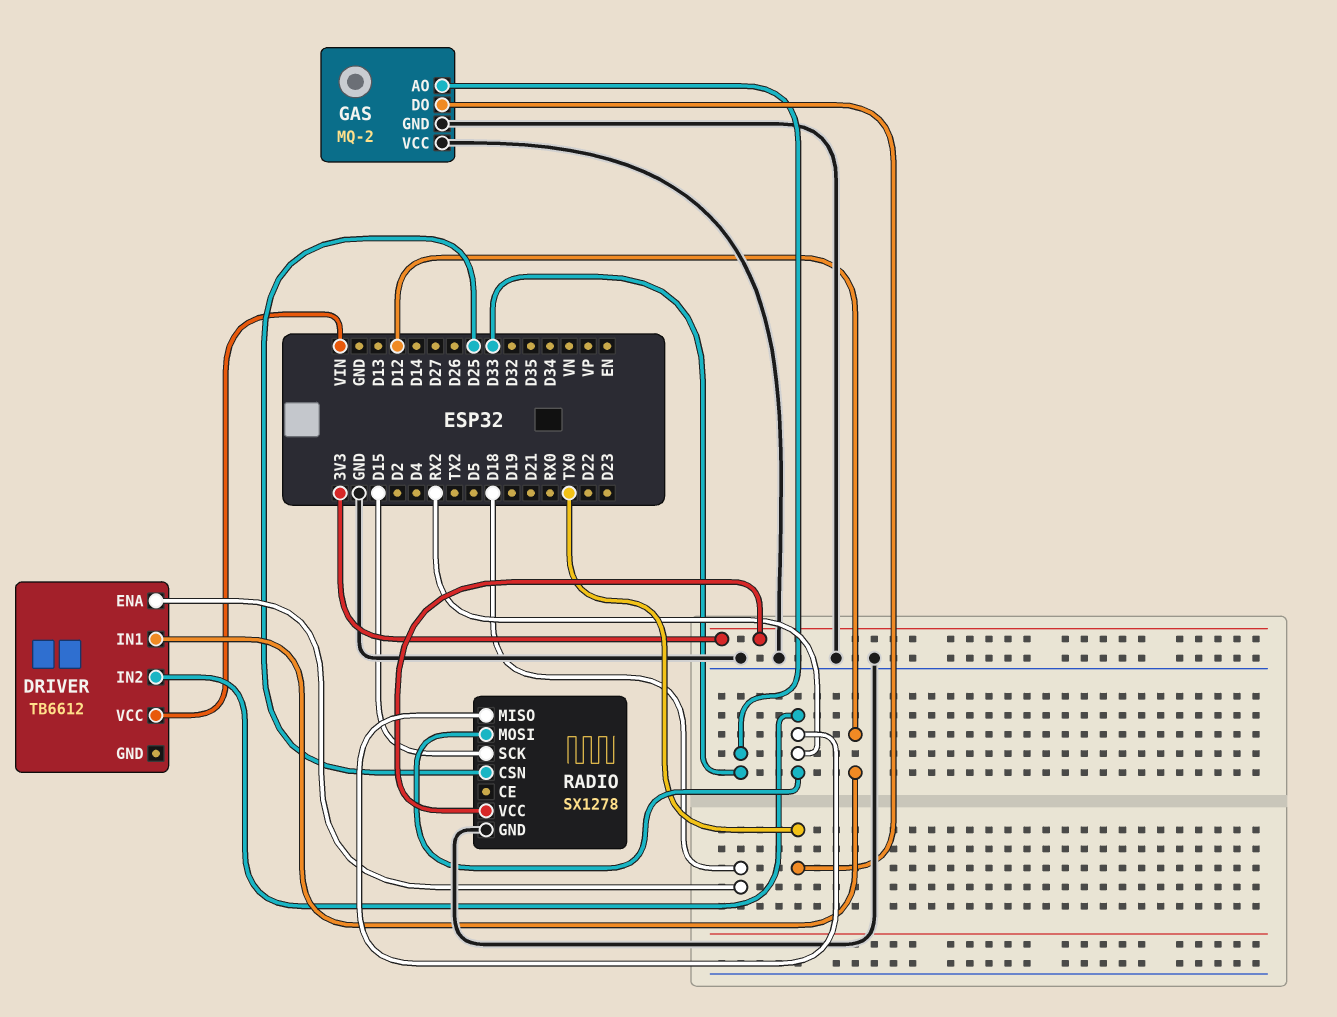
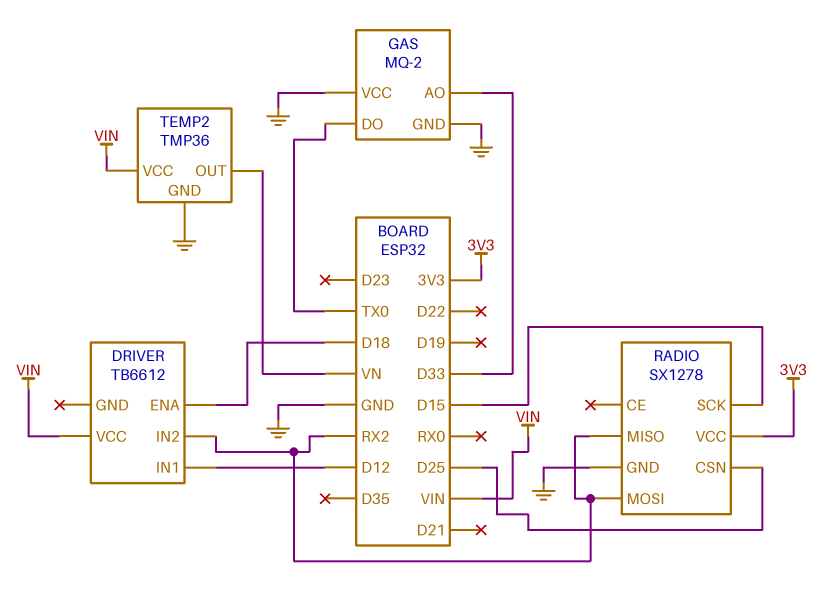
TEMP2: none -> TMP36
TEMP2 pin GND: none -> GND
TEMP2 pin OUT: none -> VN
TEMP2 pin VCC: none -> VIN

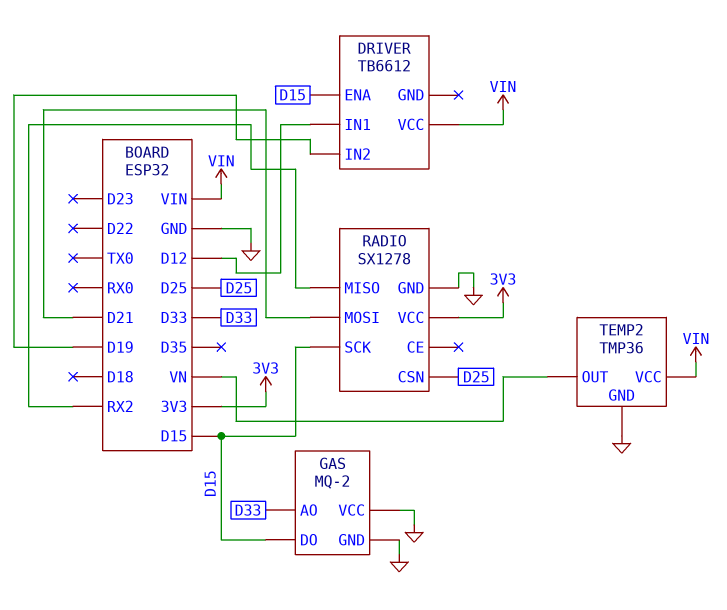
DRIVER pin ENA: D18 -> D15
DRIVER pin IN2: RX2 -> D19
GAS pin DO: TX0 -> D15
RADIO pin MOSI: RX2 -> D21

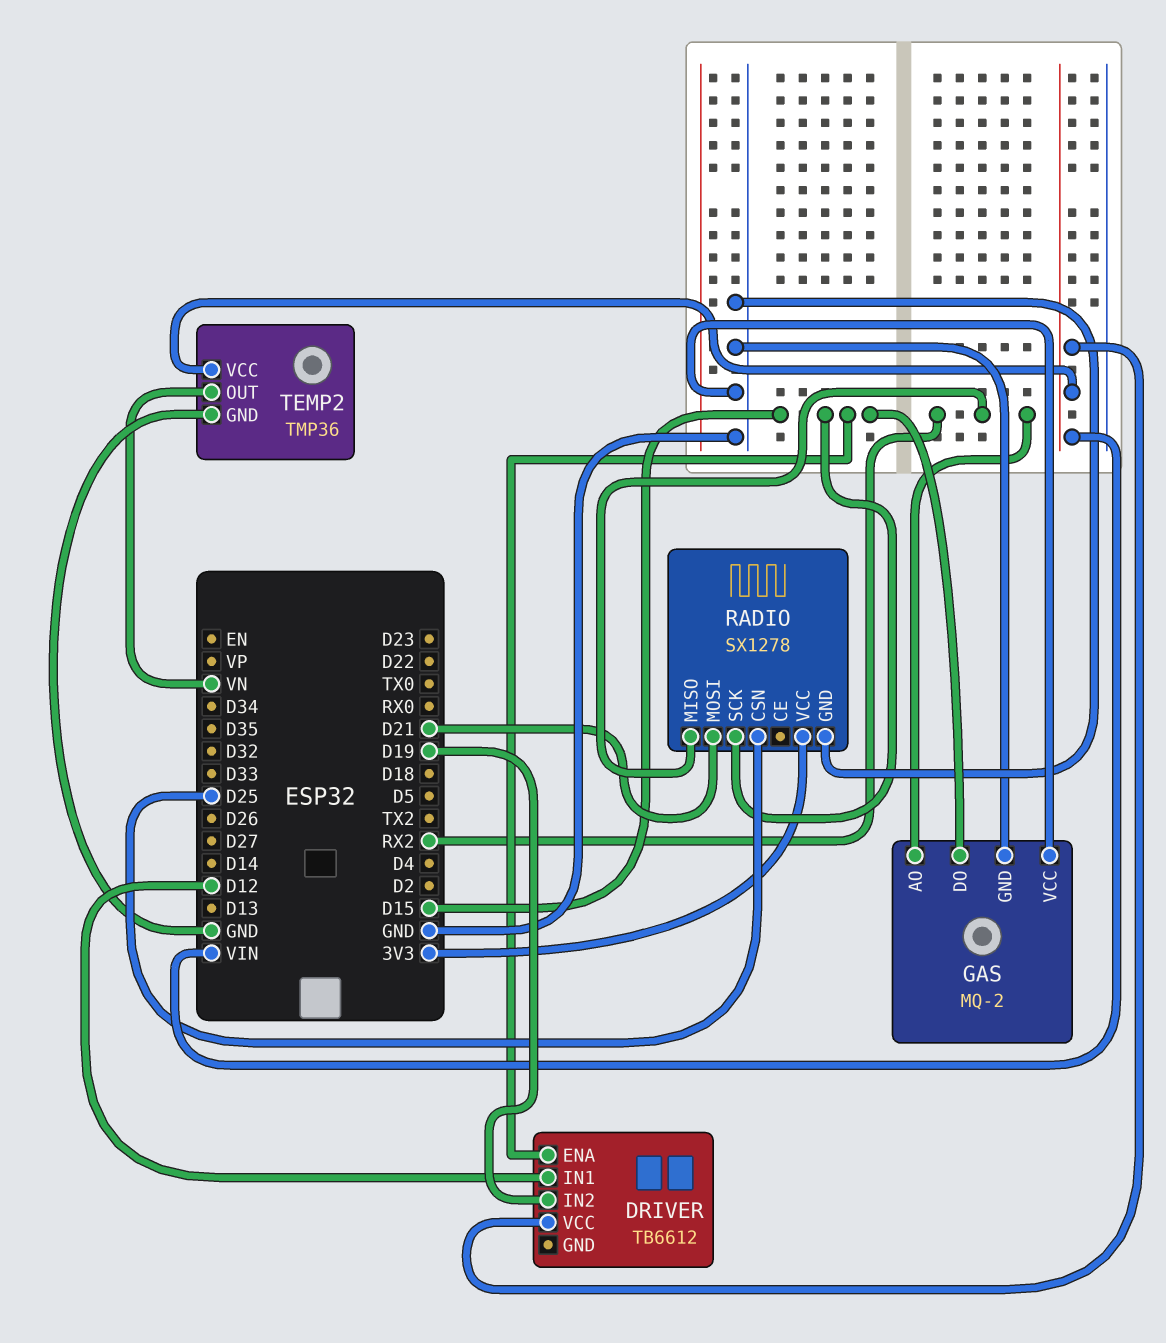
GAS pin AO: D33 -> RX2

